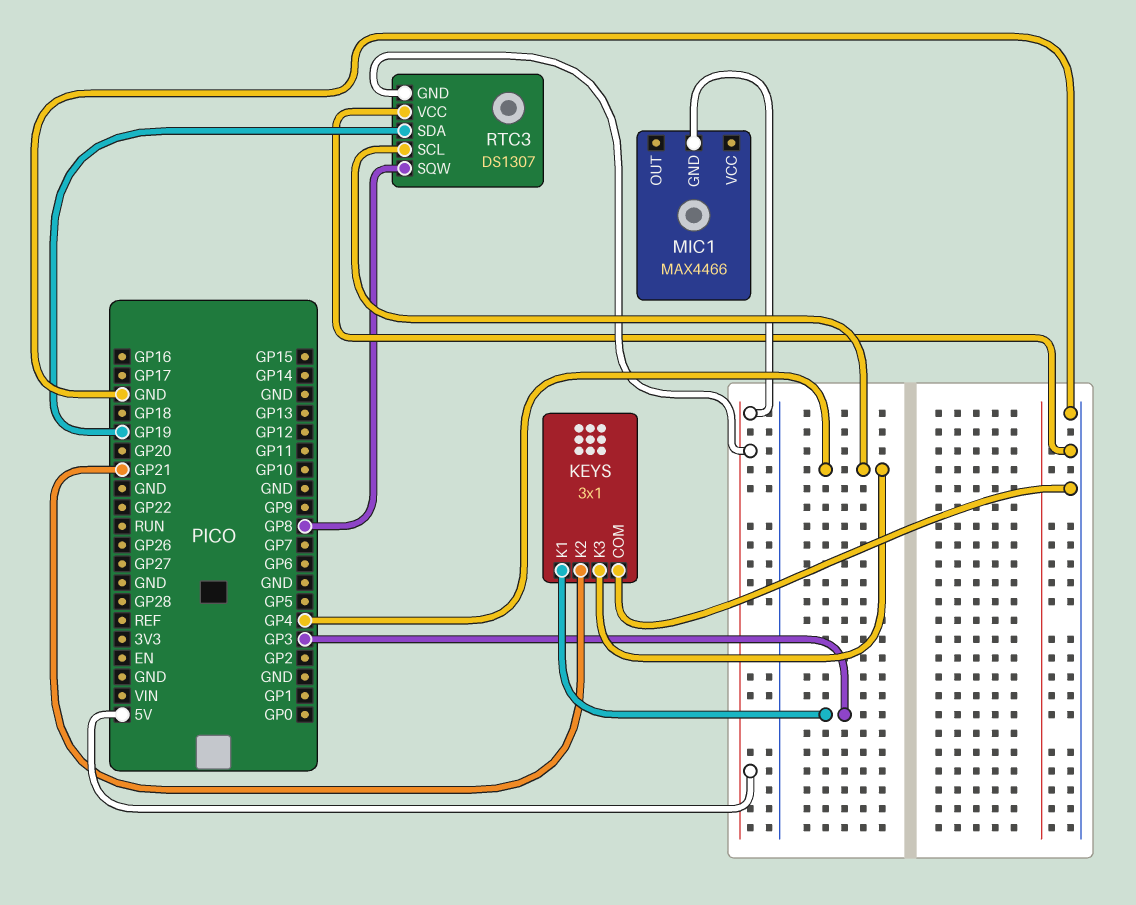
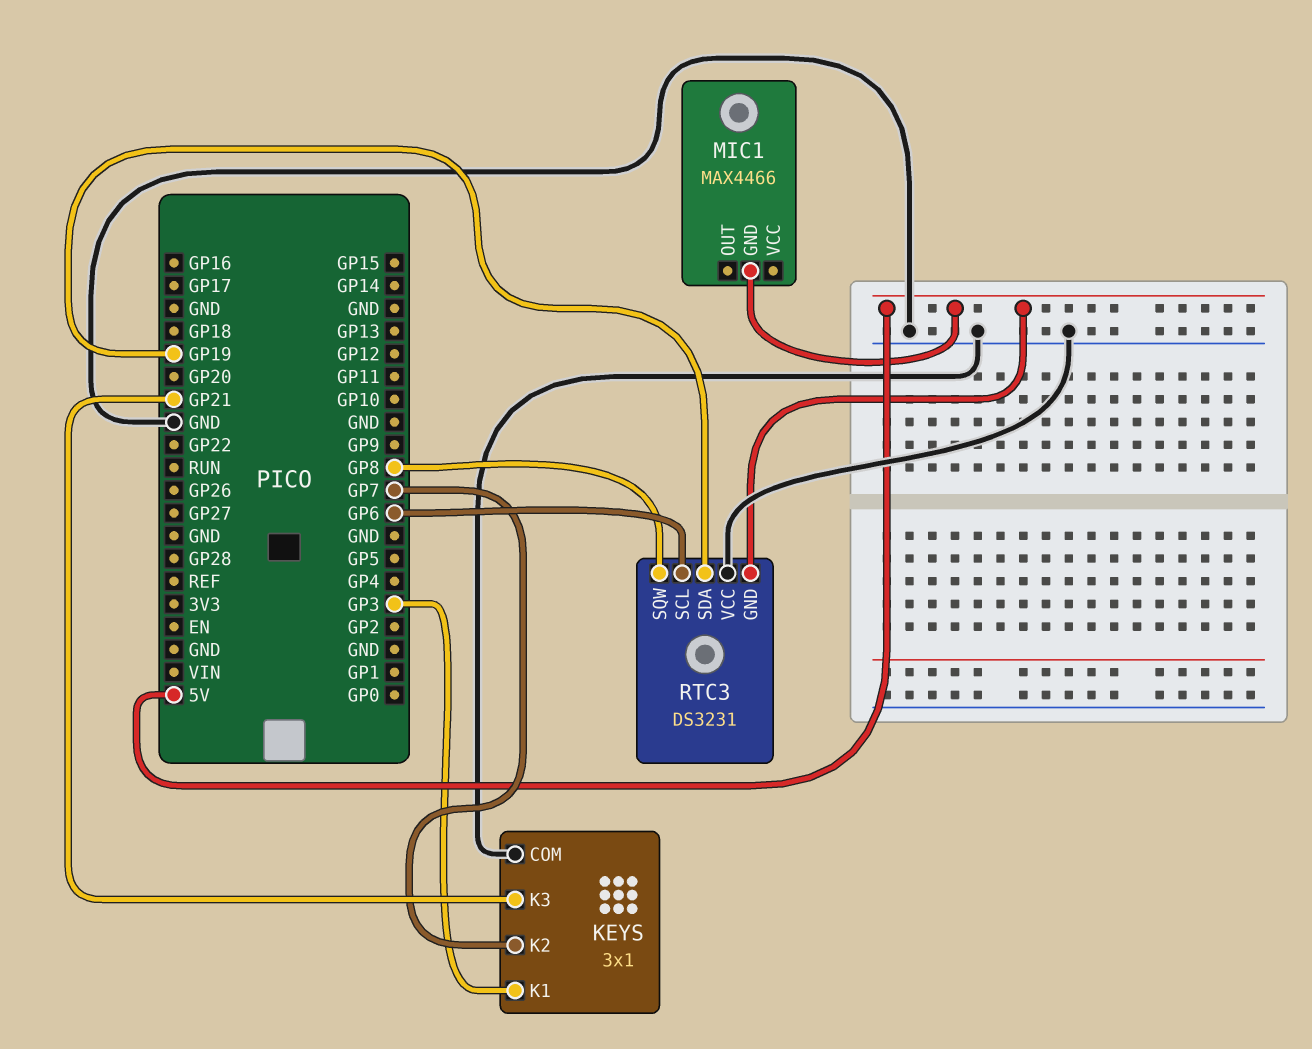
KEYS pin K2: GP21 -> GP7
KEYS pin K3: GP4 -> GP21
RTC3: DS1307 -> DS3231
RTC3 pin SCL: GP4 -> GP6

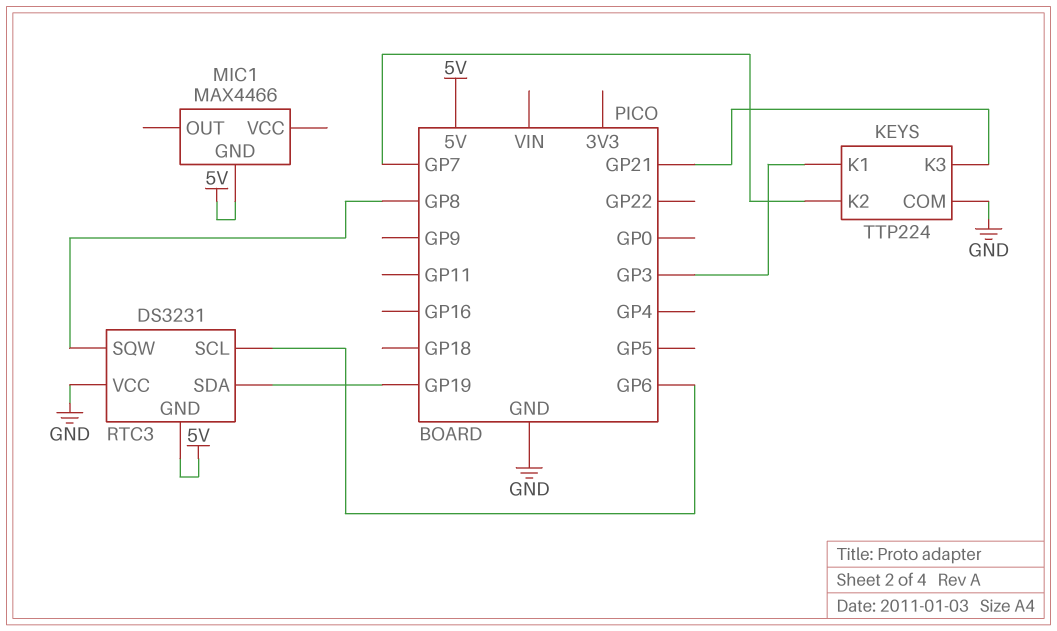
KEYS: 3x1 -> TTP224

